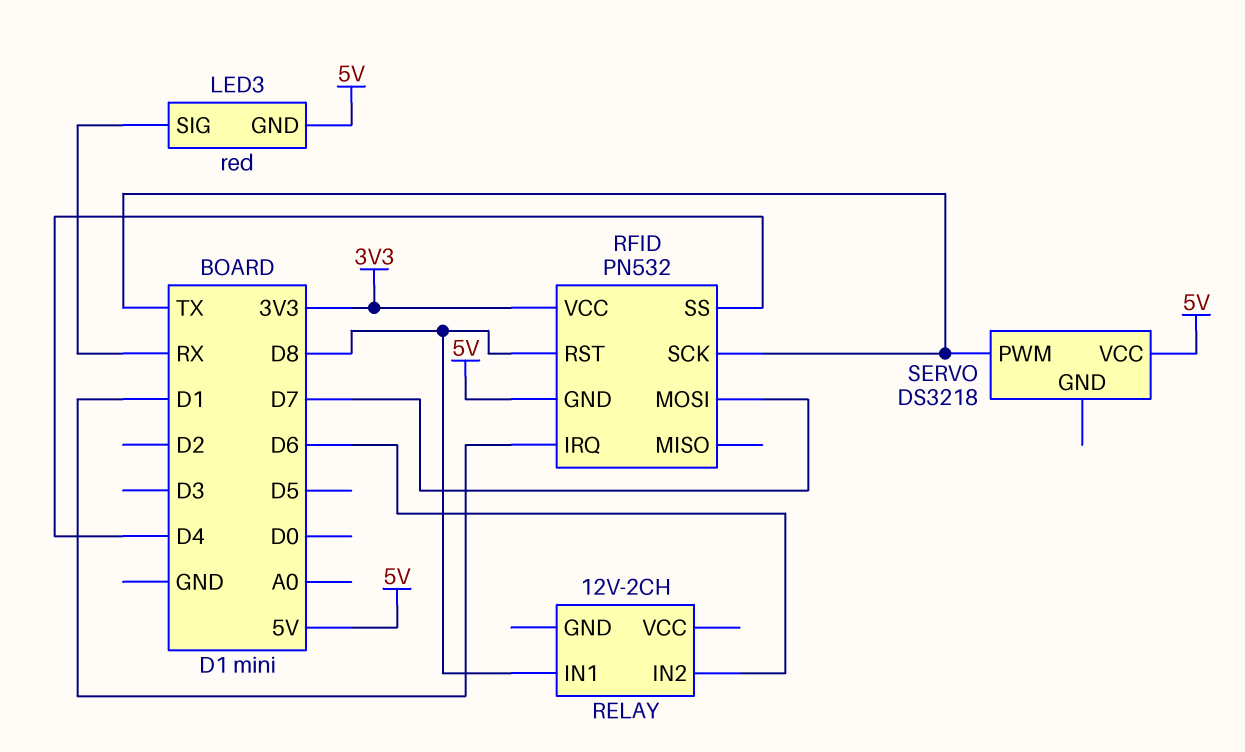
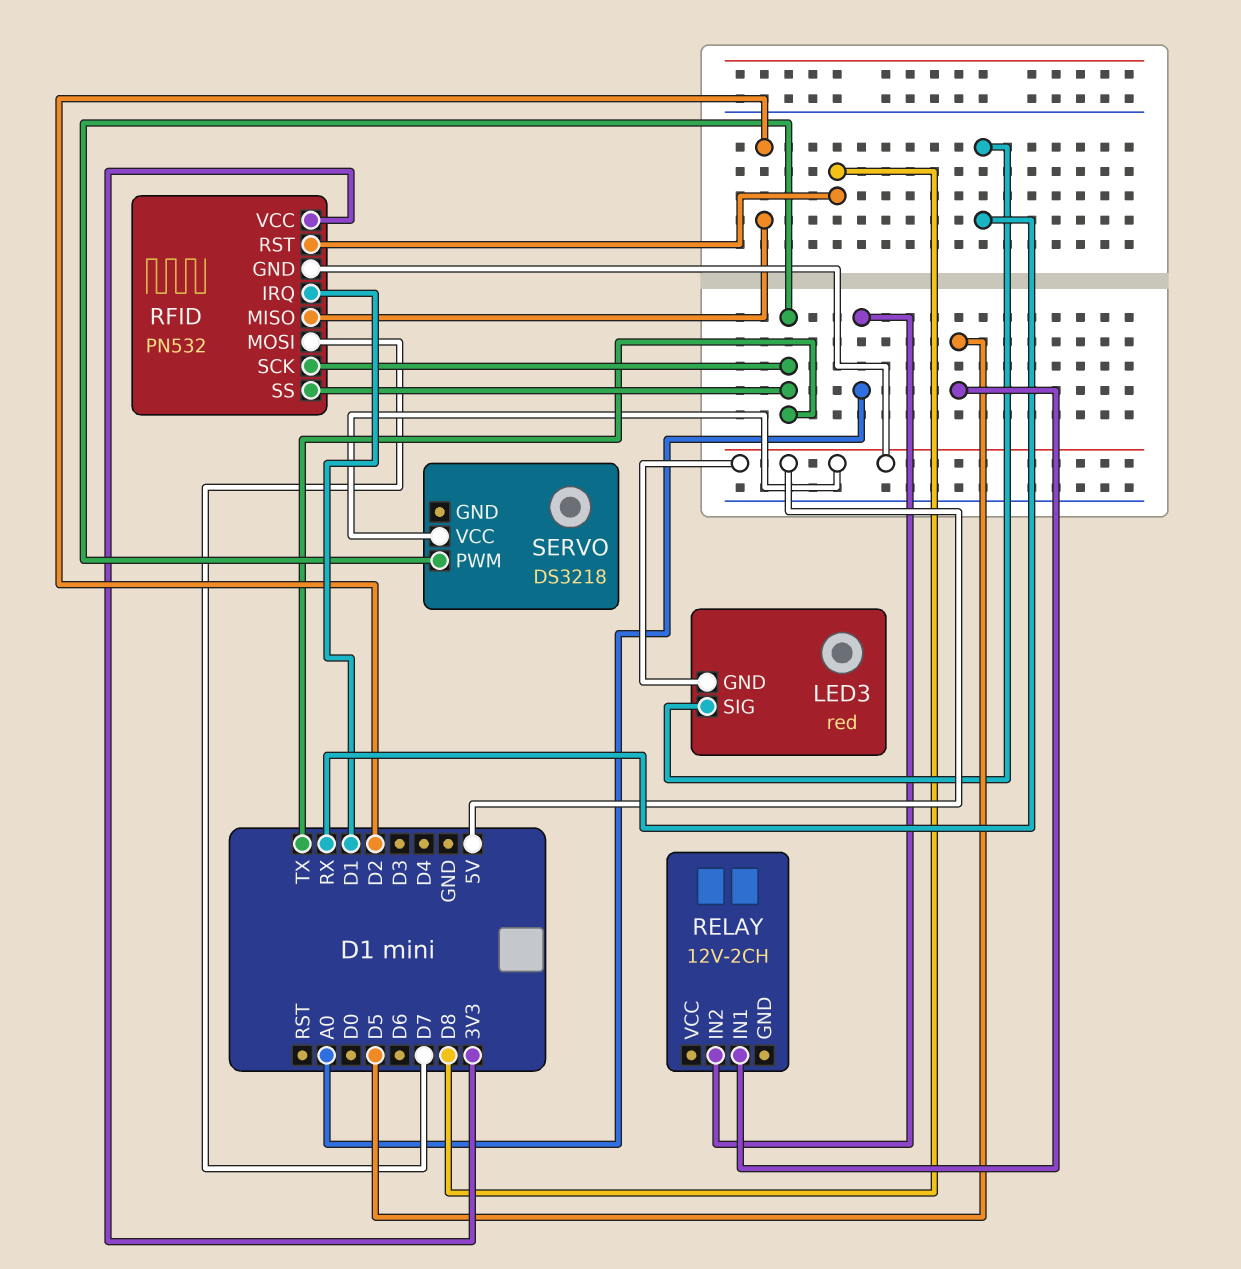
RELAY pin IN1: D8 -> D5
RELAY pin IN2: D6 -> A0
RFID pin MISO: none -> D2
RFID pin SS: D4 -> TX

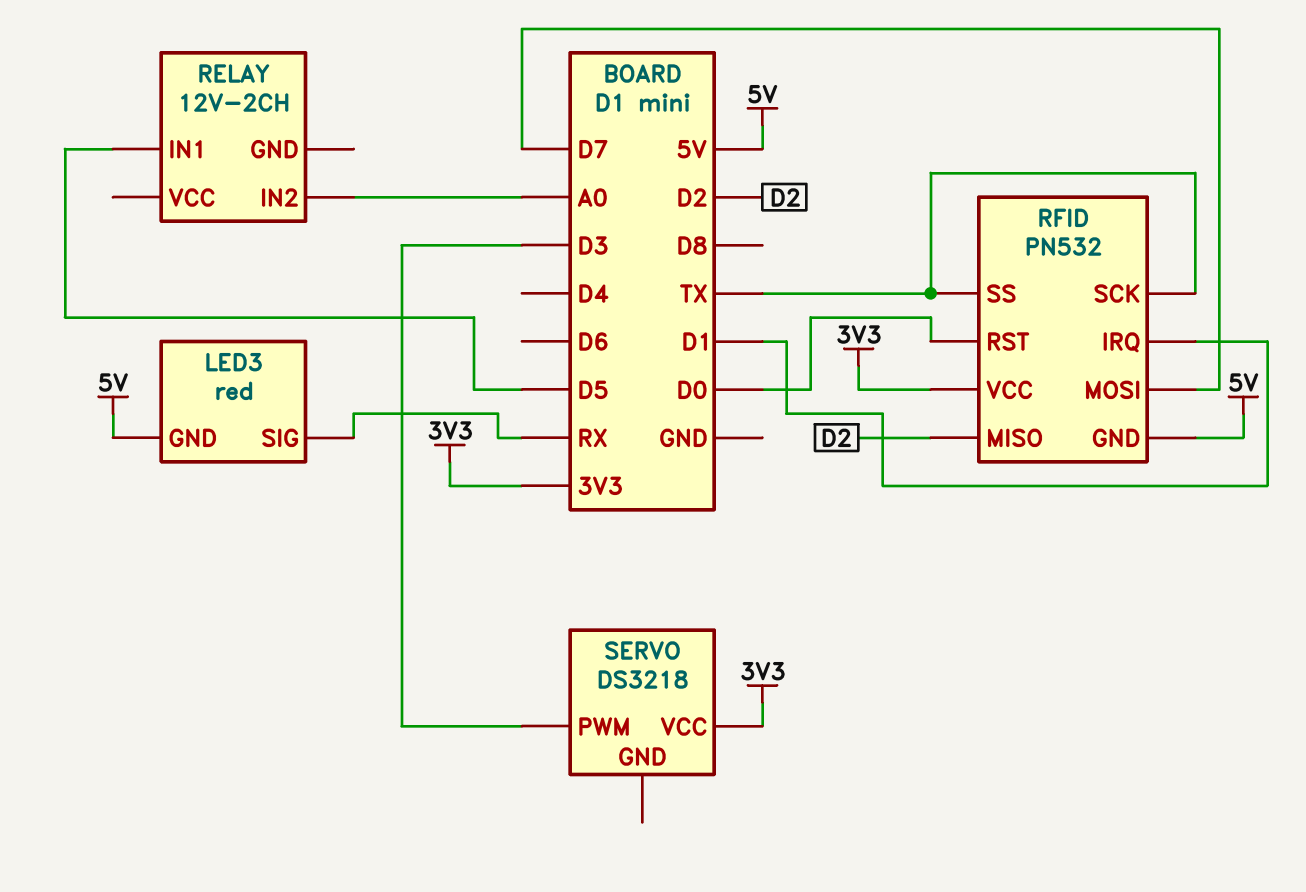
RFID pin RST: D8 -> D0
SERVO pin PWM: TX -> D3
SERVO pin VCC: 5V -> 3V3

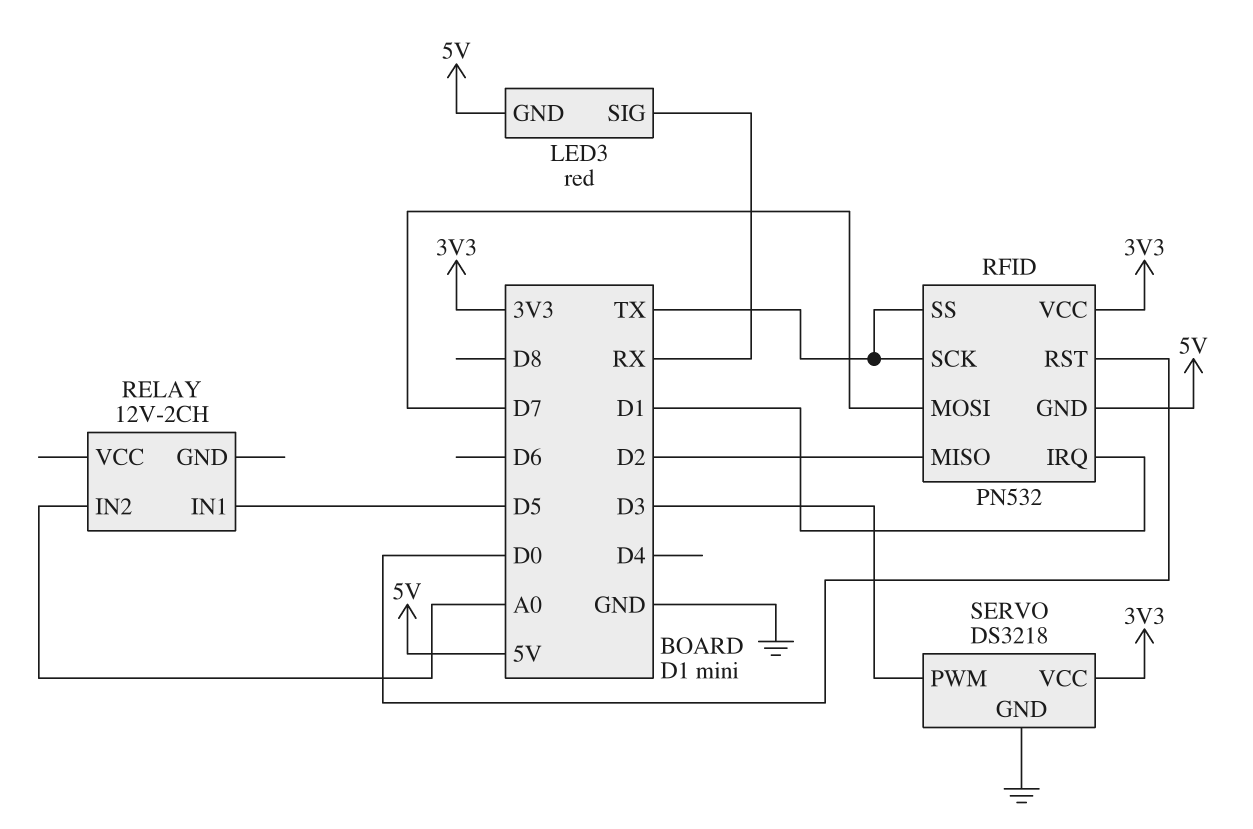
SERVO pin GND: none -> GND

